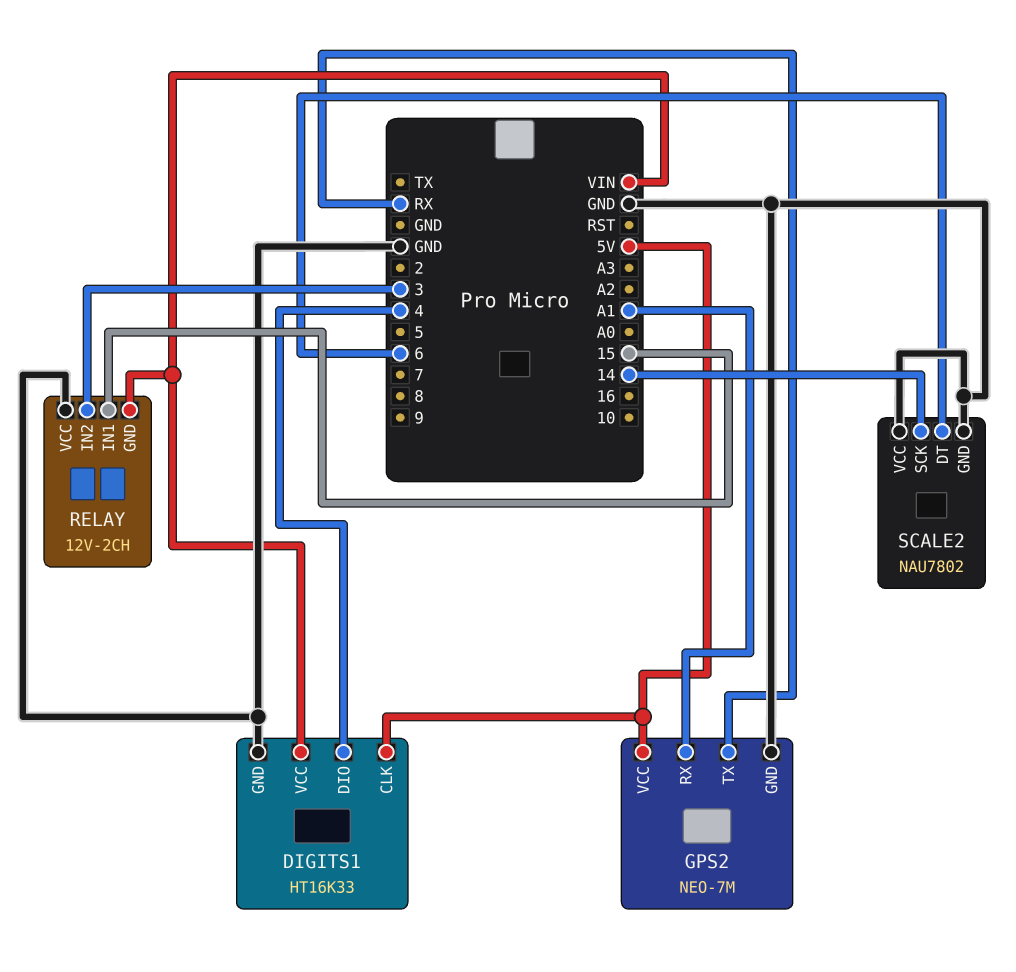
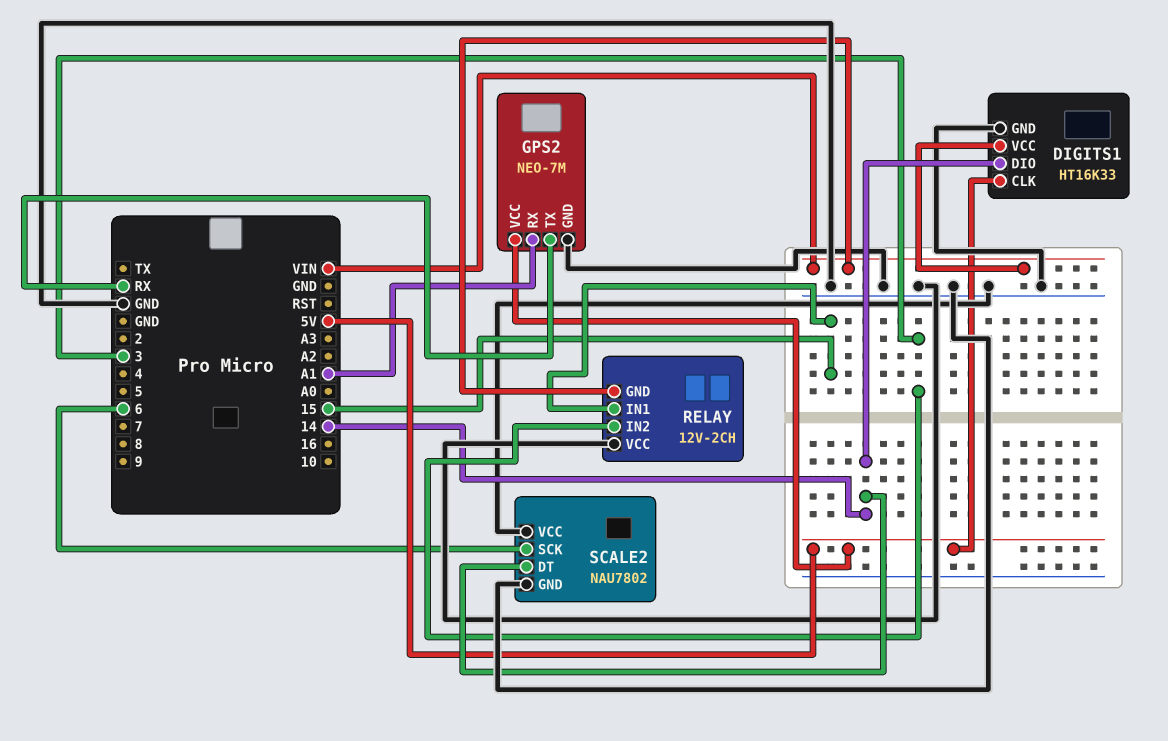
DIGITS1 pin DIO: 4 -> 14
SCALE2 pin DT: 6 -> 14
SCALE2 pin SCK: 14 -> 6

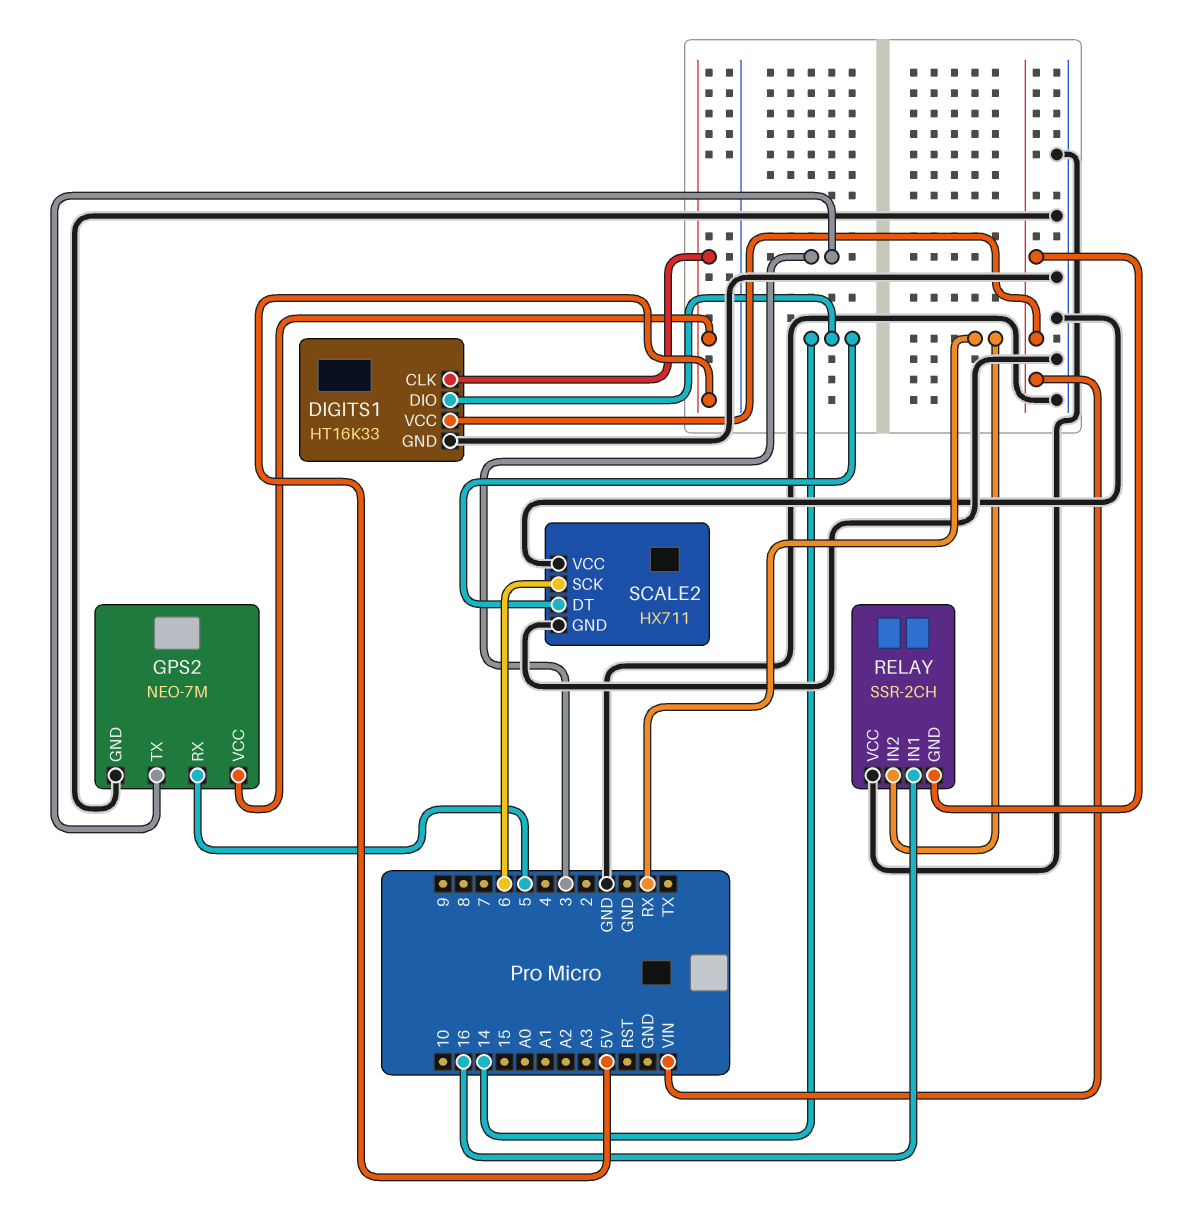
GPS2 pin RX: A1 -> 5
GPS2 pin TX: RX -> 3
RELAY: 12V-2CH -> SSR-2CH
RELAY pin IN1: 15 -> 16
RELAY pin IN2: 3 -> RX
SCALE2: NAU7802 -> HX711

